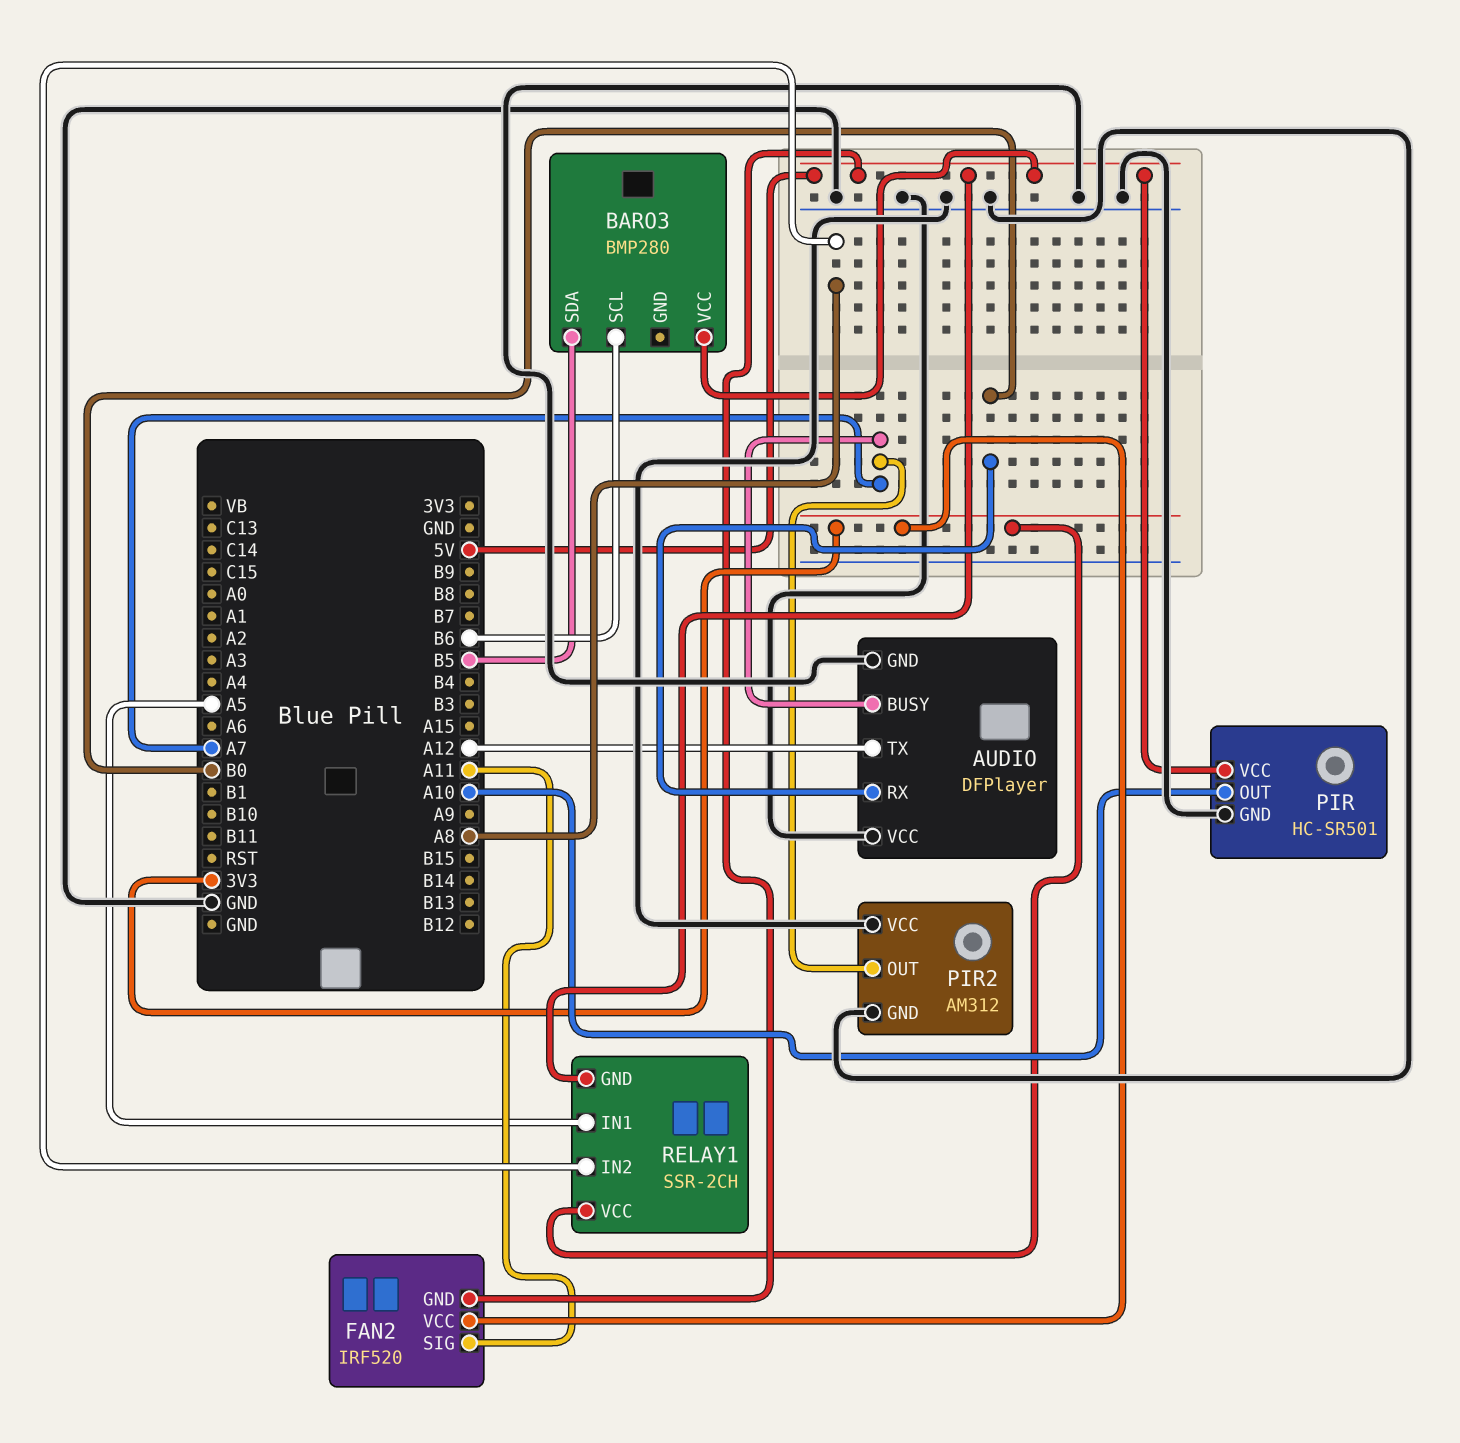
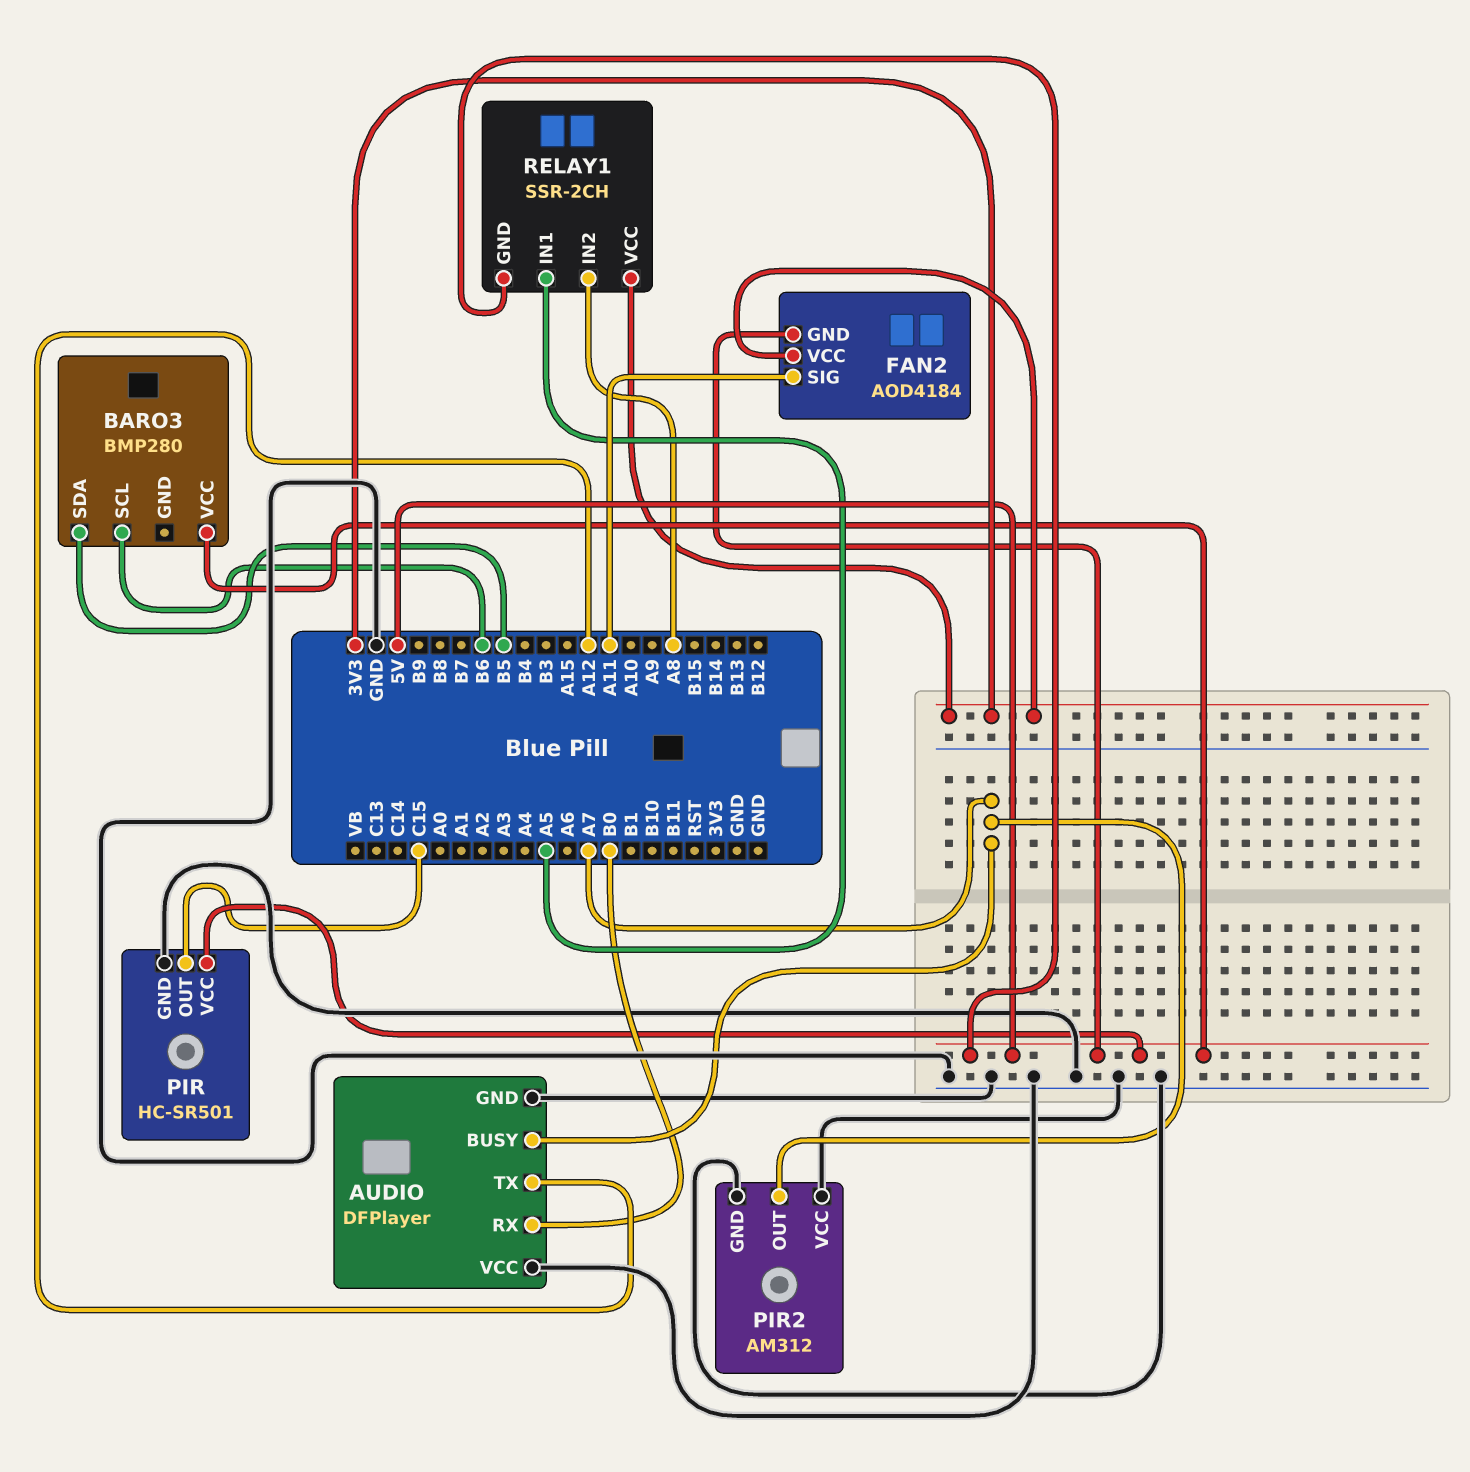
FAN2: IRF520 -> AOD4184
PIR pin OUT: A10 -> C15

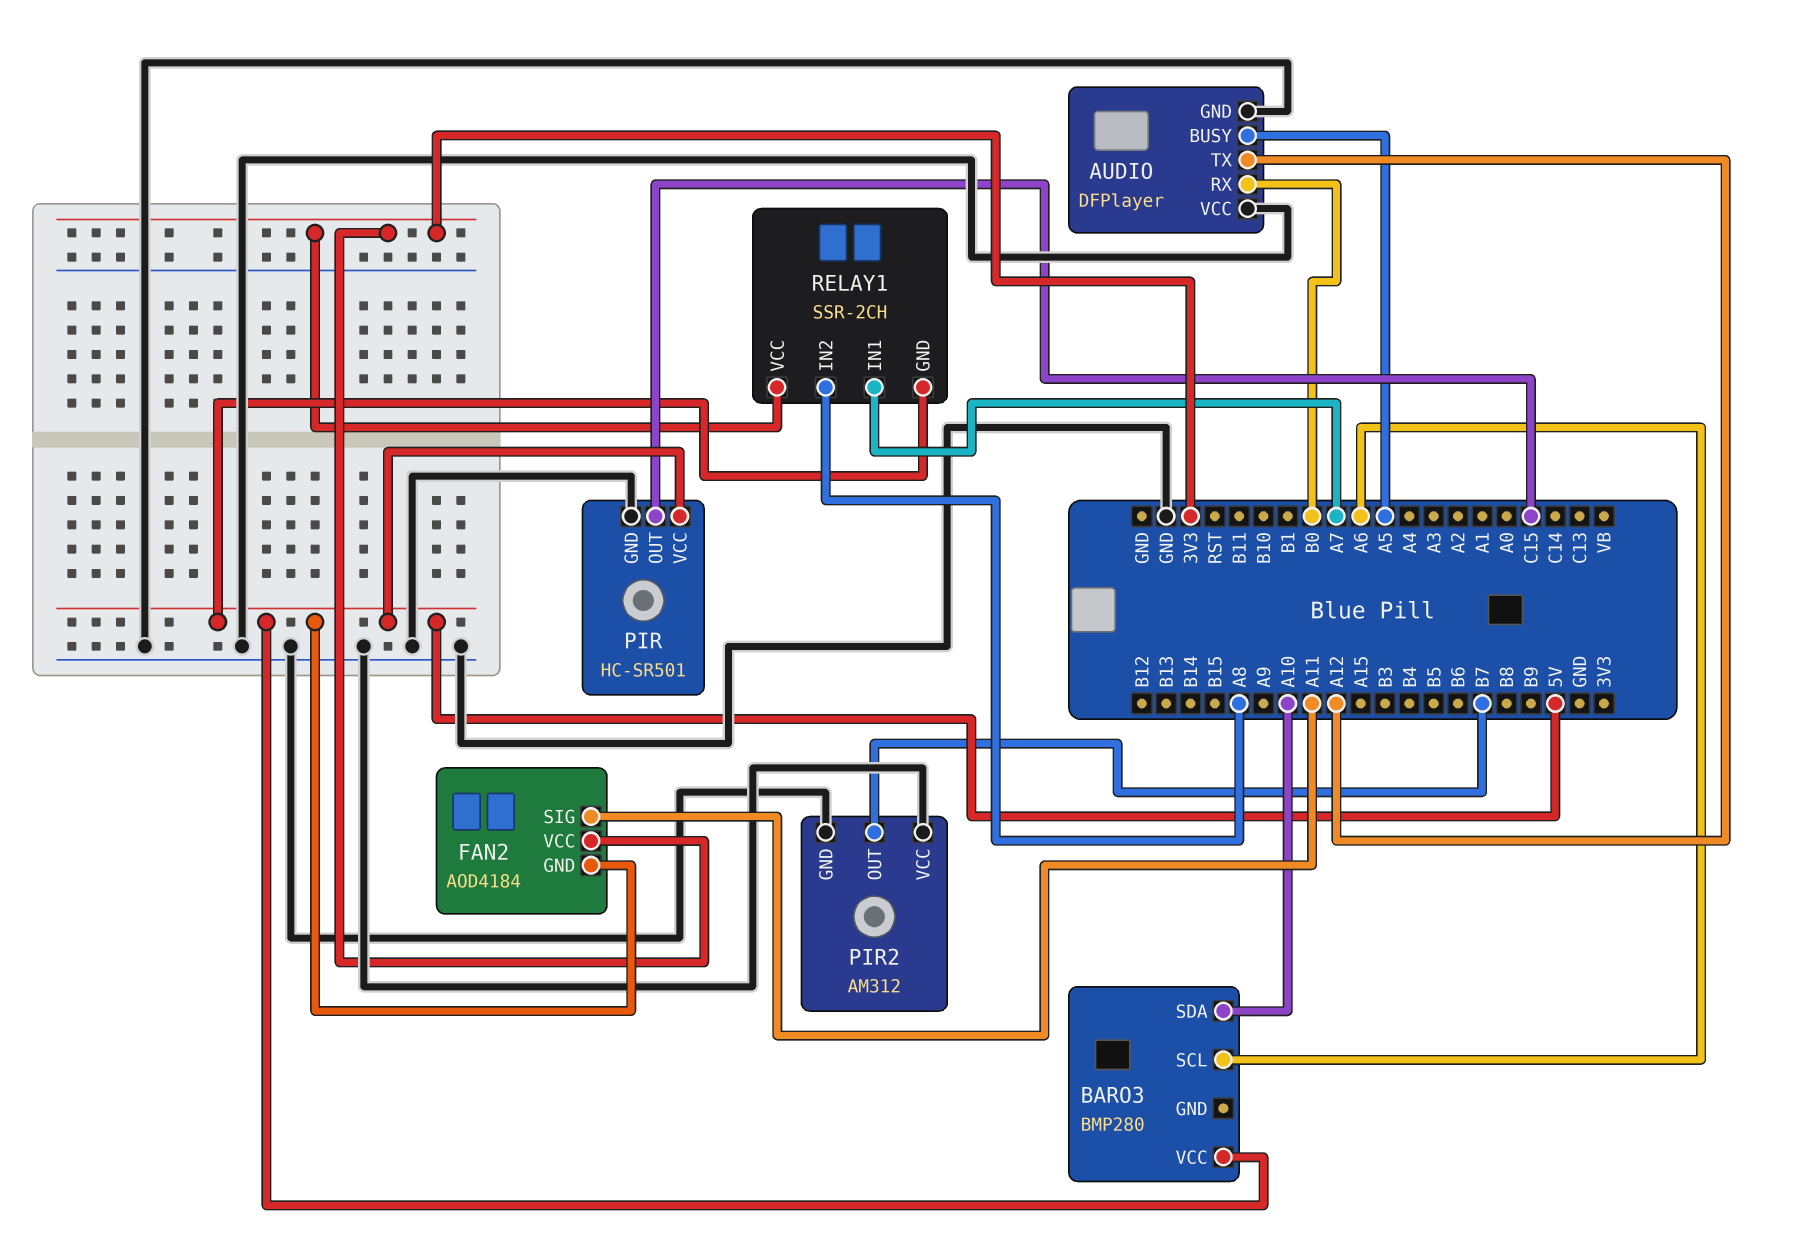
AUDIO pin BUSY: A7 -> A5
BARO3 pin SCL: B6 -> A6
BARO3 pin SDA: B5 -> A10
PIR2 pin OUT: A7 -> B7
RELAY1 pin IN1: A5 -> A7

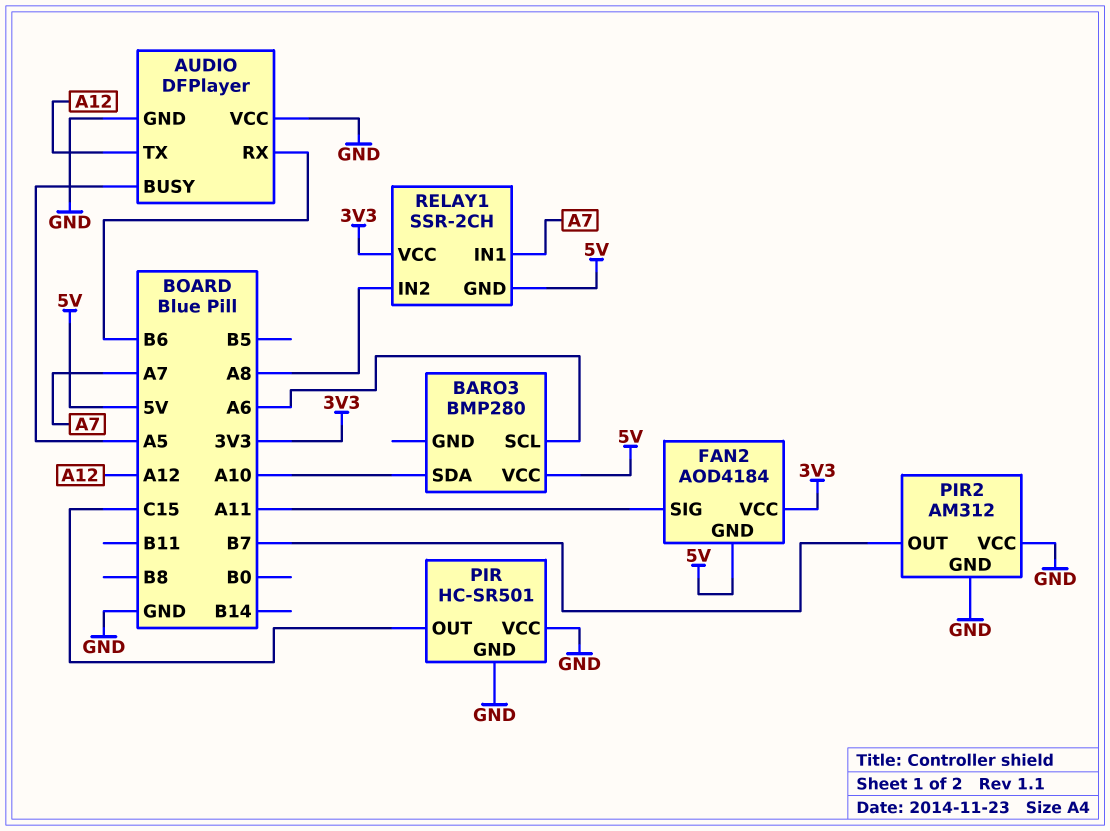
AUDIO pin RX: B0 -> B6
PIR pin VCC: 5V -> GND

